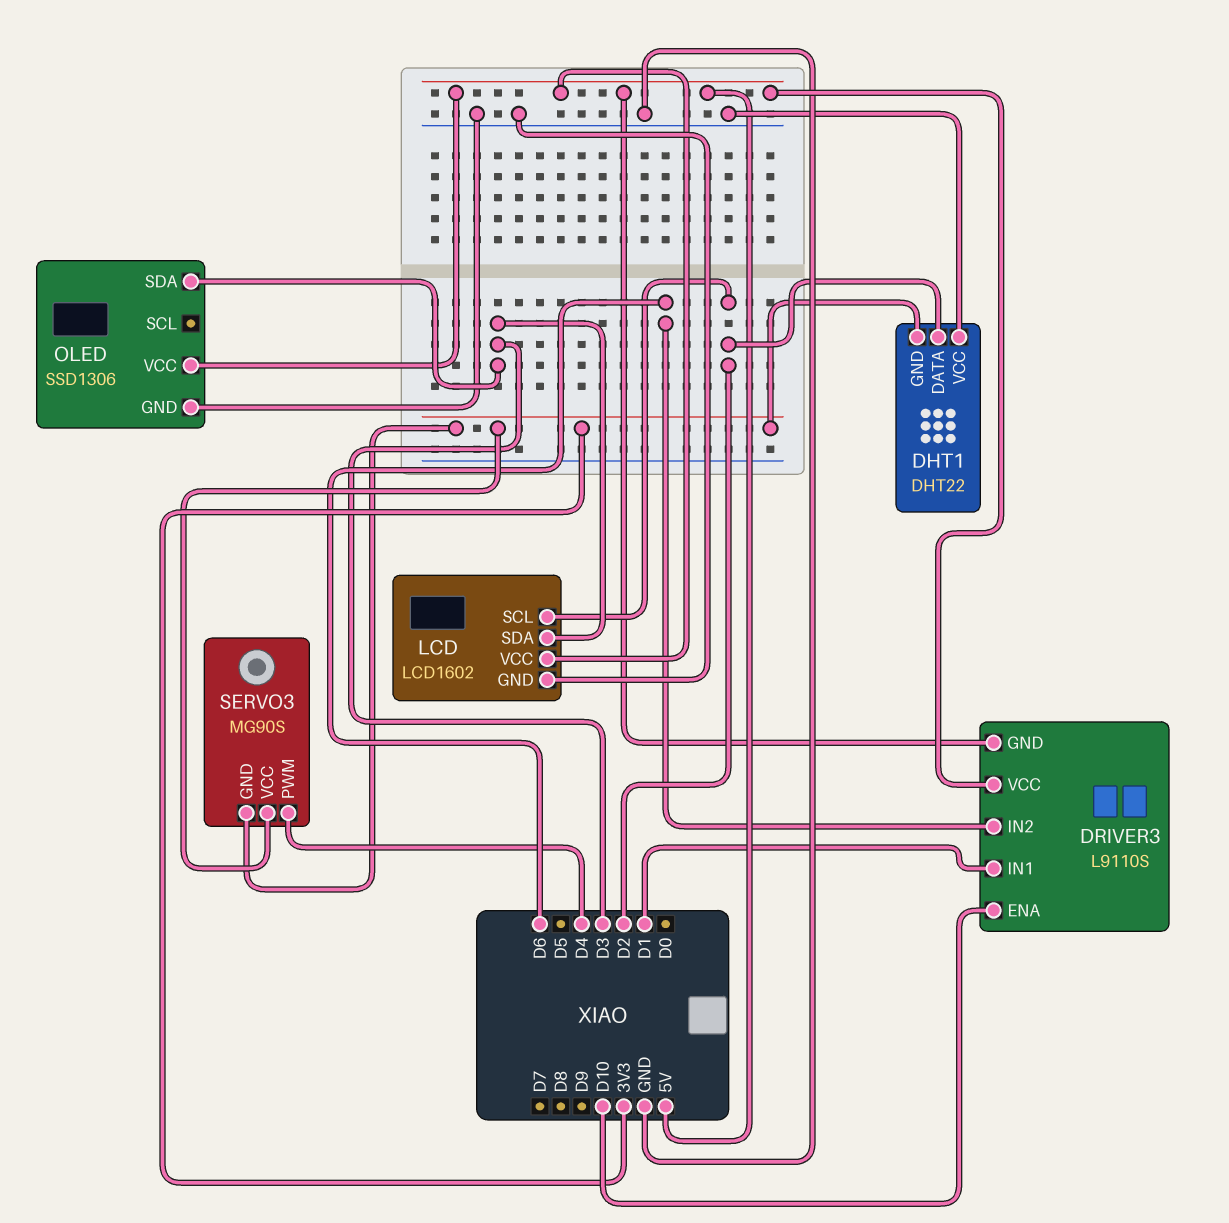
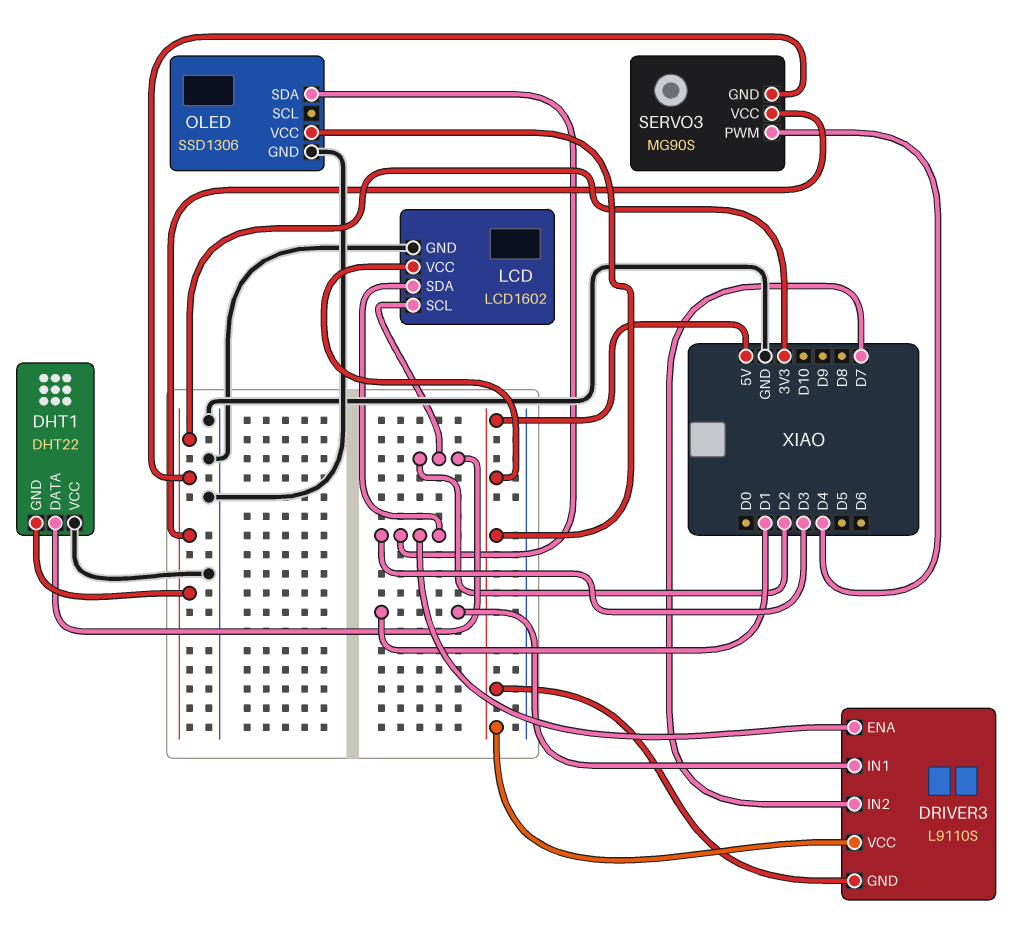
DRIVER3 pin ENA: D10 -> D3
DRIVER3 pin IN2: D6 -> D7

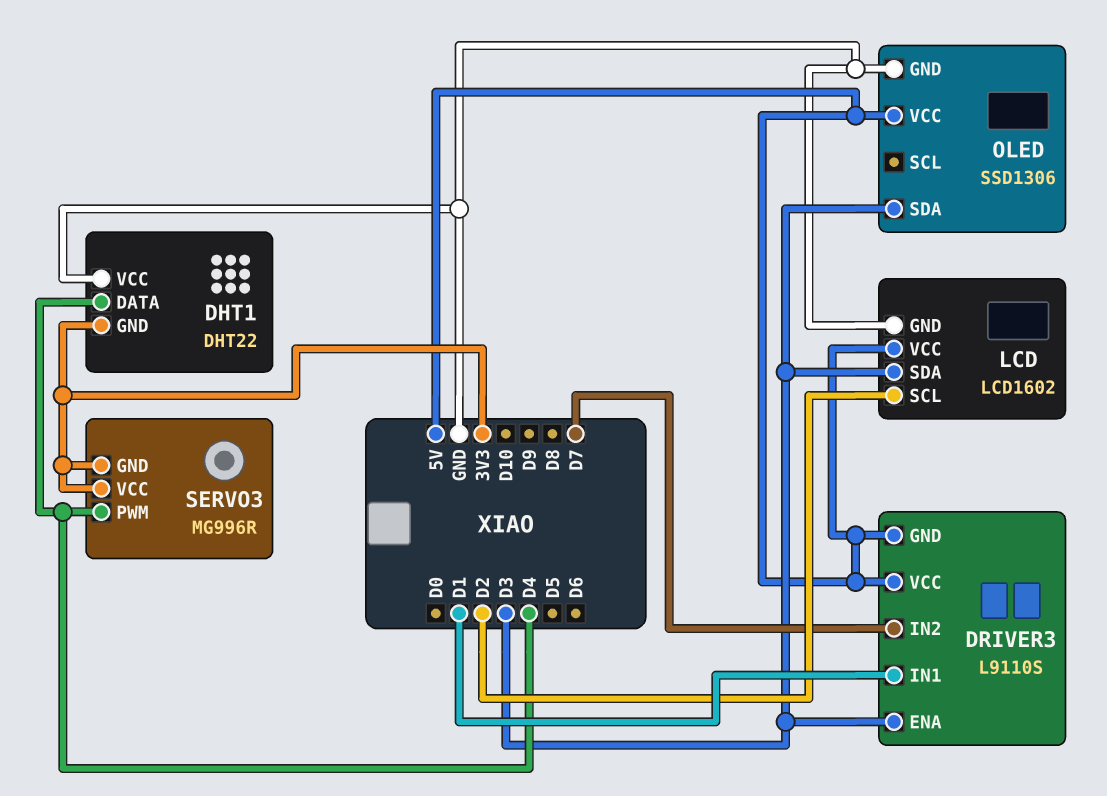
DHT1 pin DATA: D2 -> D4
SERVO3: MG90S -> MG996R

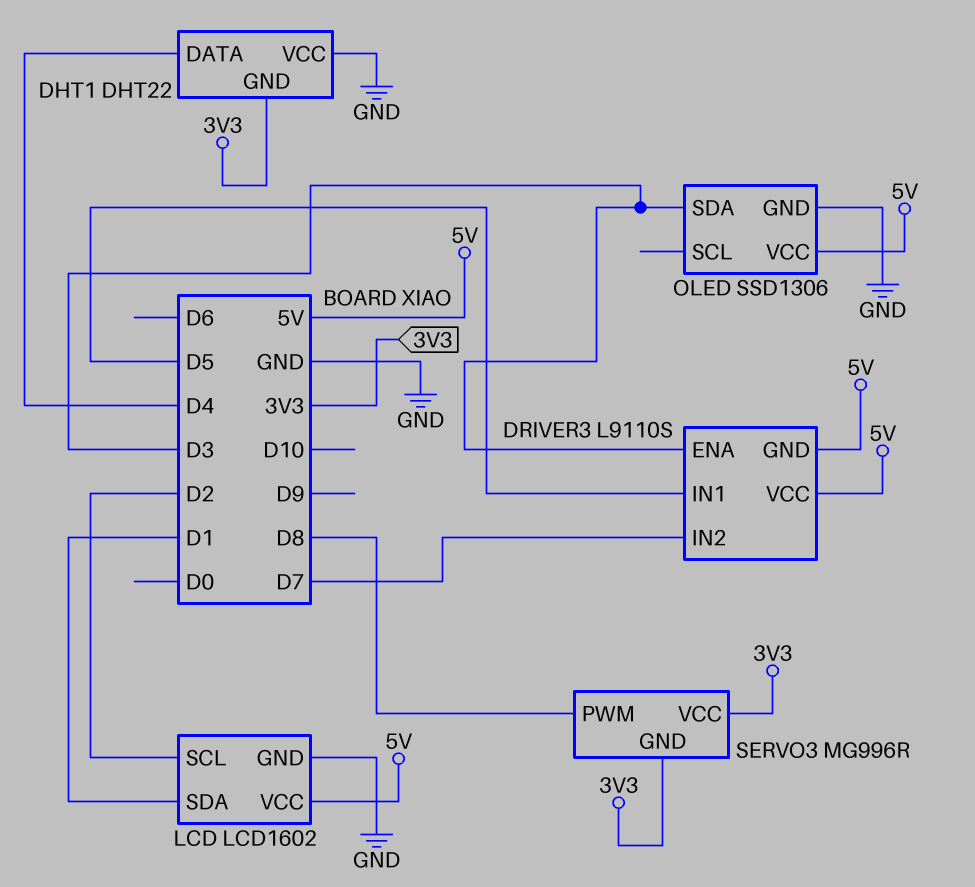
DRIVER3 pin IN1: D1 -> D5
LCD pin SDA: D3 -> D1
SERVO3 pin PWM: D4 -> D8

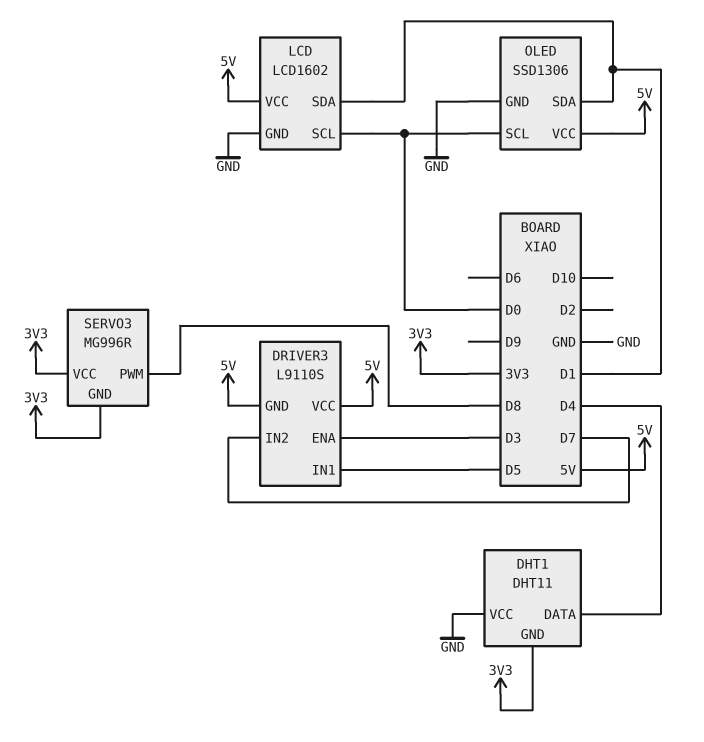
DHT1: DHT22 -> DHT11
LCD pin SCL: D2 -> D0
OLED pin SCL: none -> D0
OLED pin SDA: D3 -> D1

